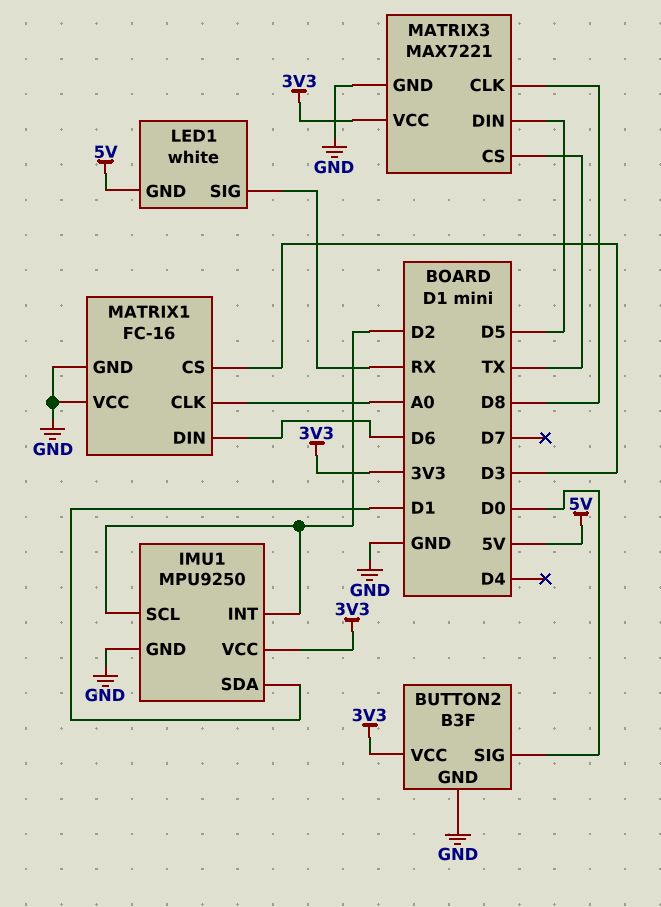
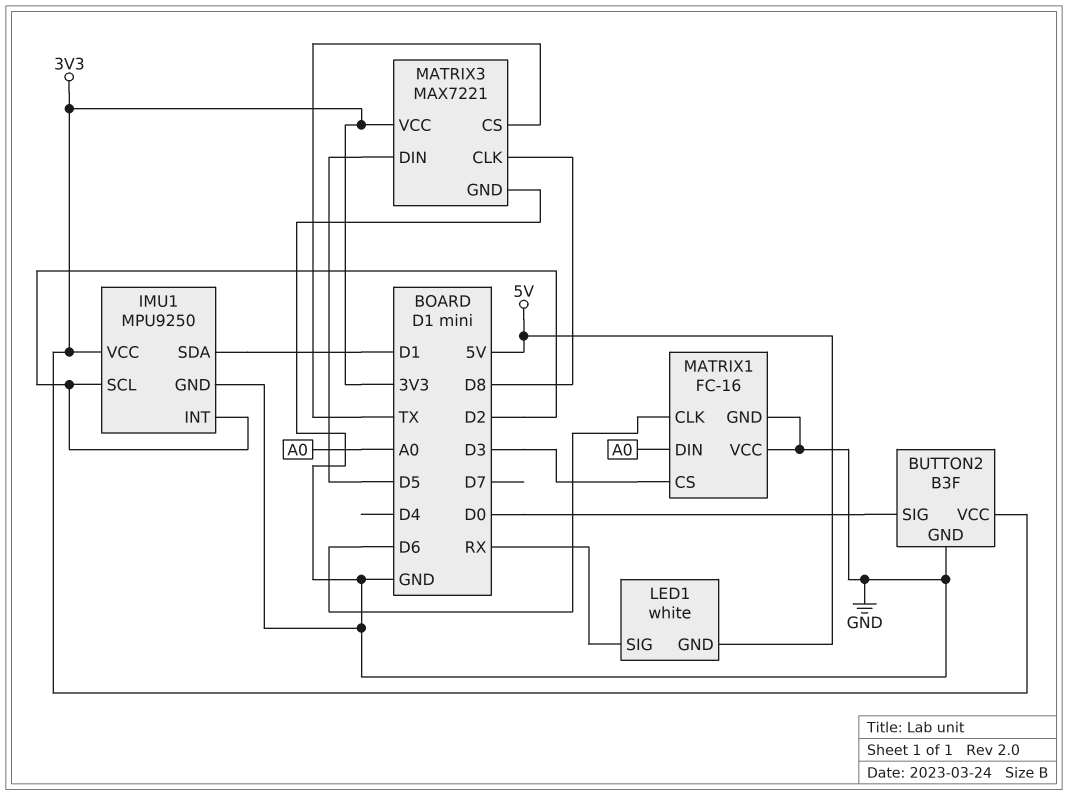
MATRIX1 pin CLK: A0 -> D6
MATRIX1 pin DIN: D6 -> A0

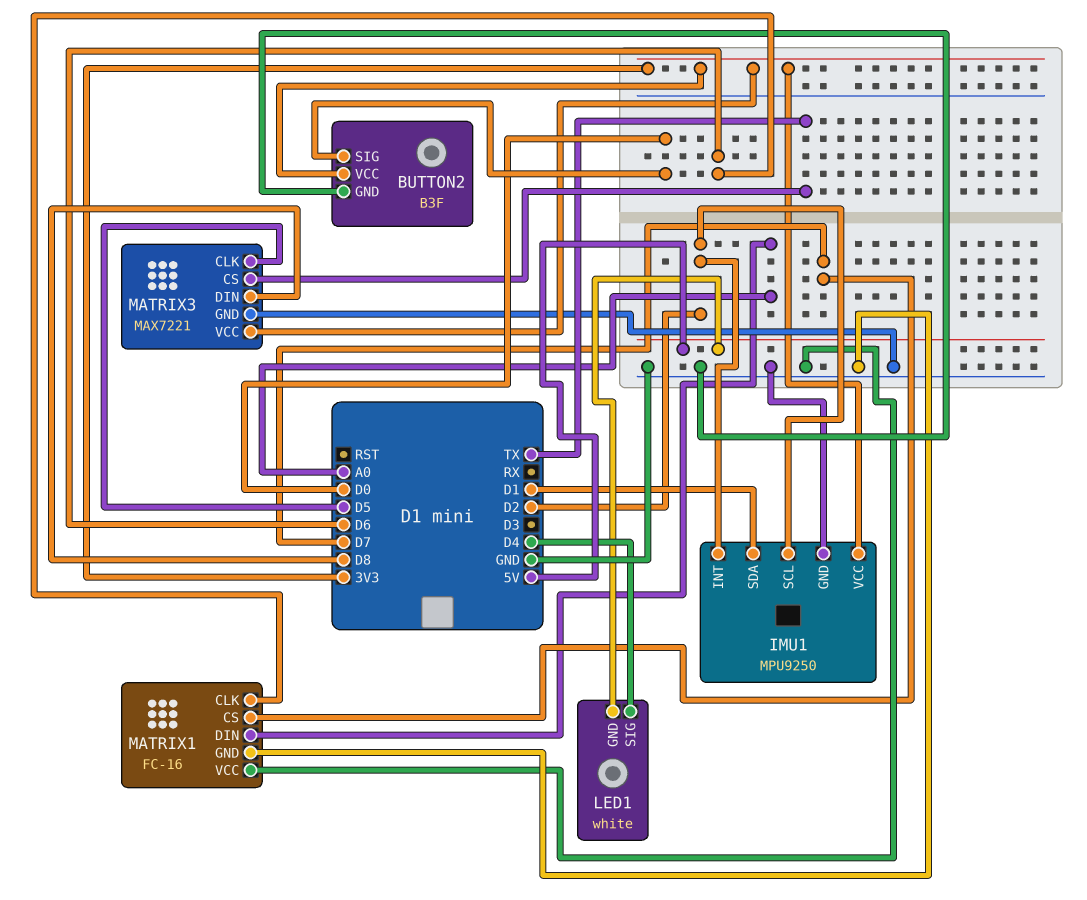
LED1 pin SIG: RX -> D4
MATRIX1 pin CS: D3 -> D7
MATRIX3 pin CLK: D8 -> D5
MATRIX3 pin DIN: D5 -> D8

